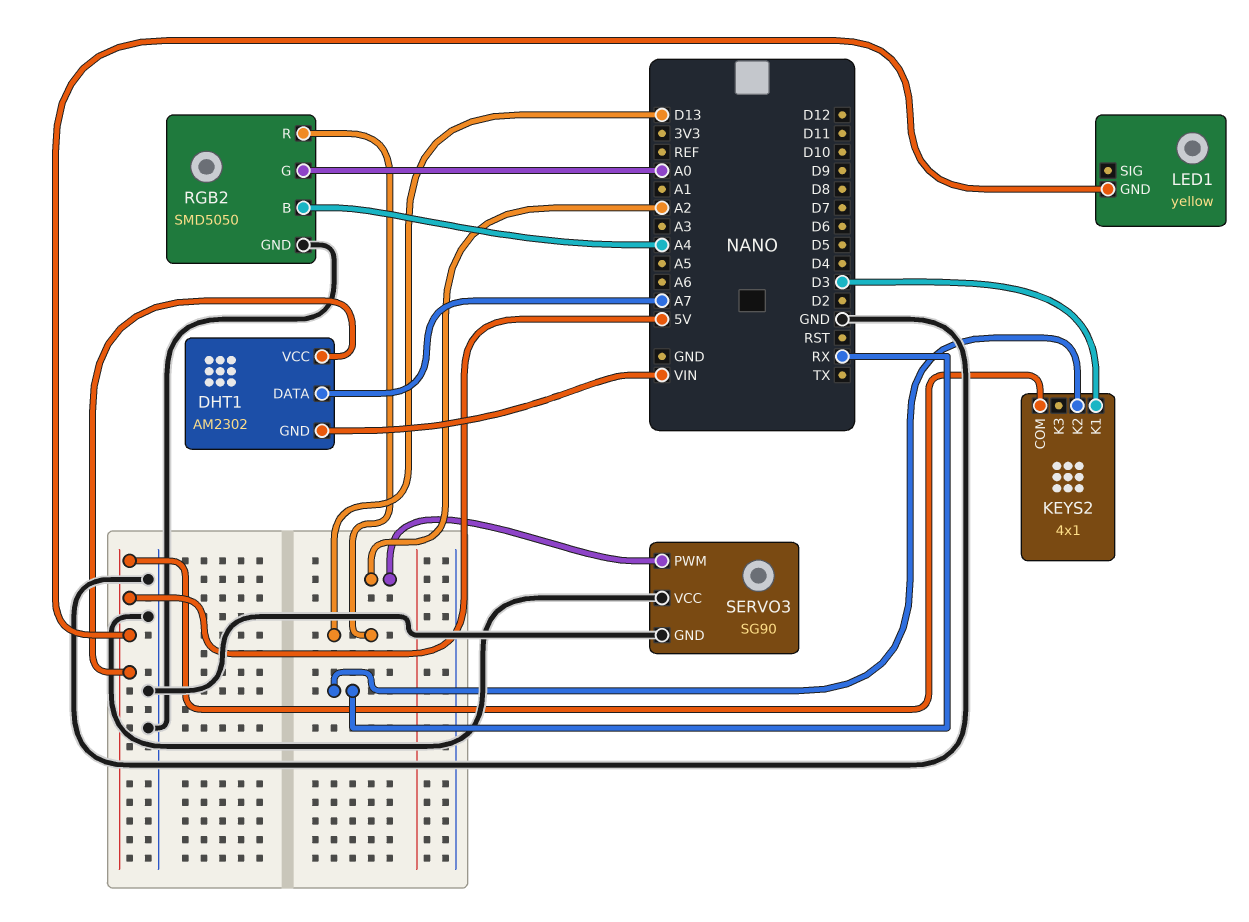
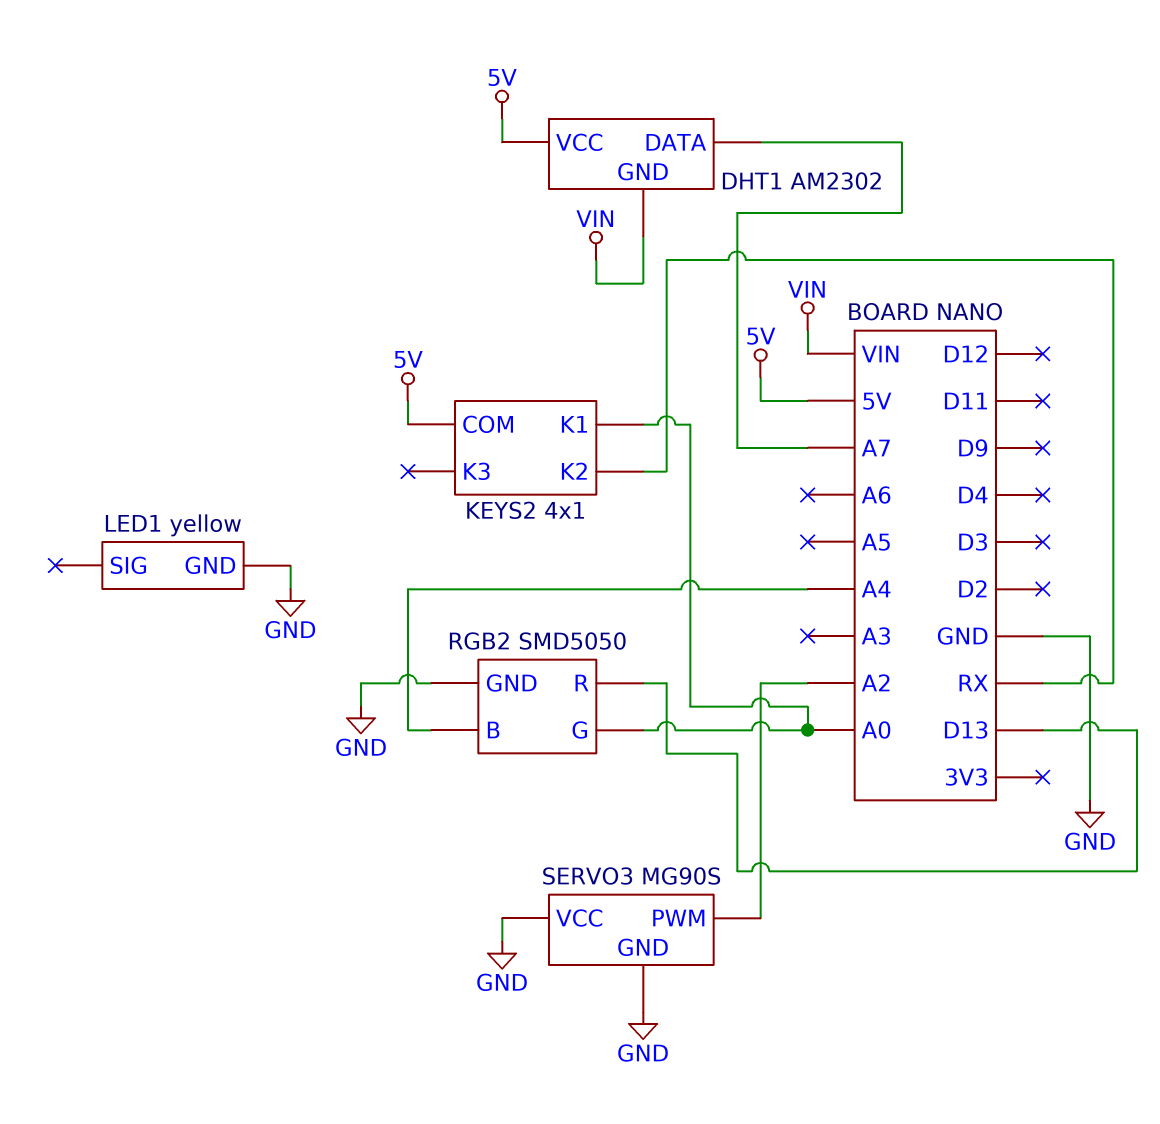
KEYS2 pin K1: D3 -> A0
LED1 pin GND: 5V -> GND
SERVO3: SG90 -> MG90S

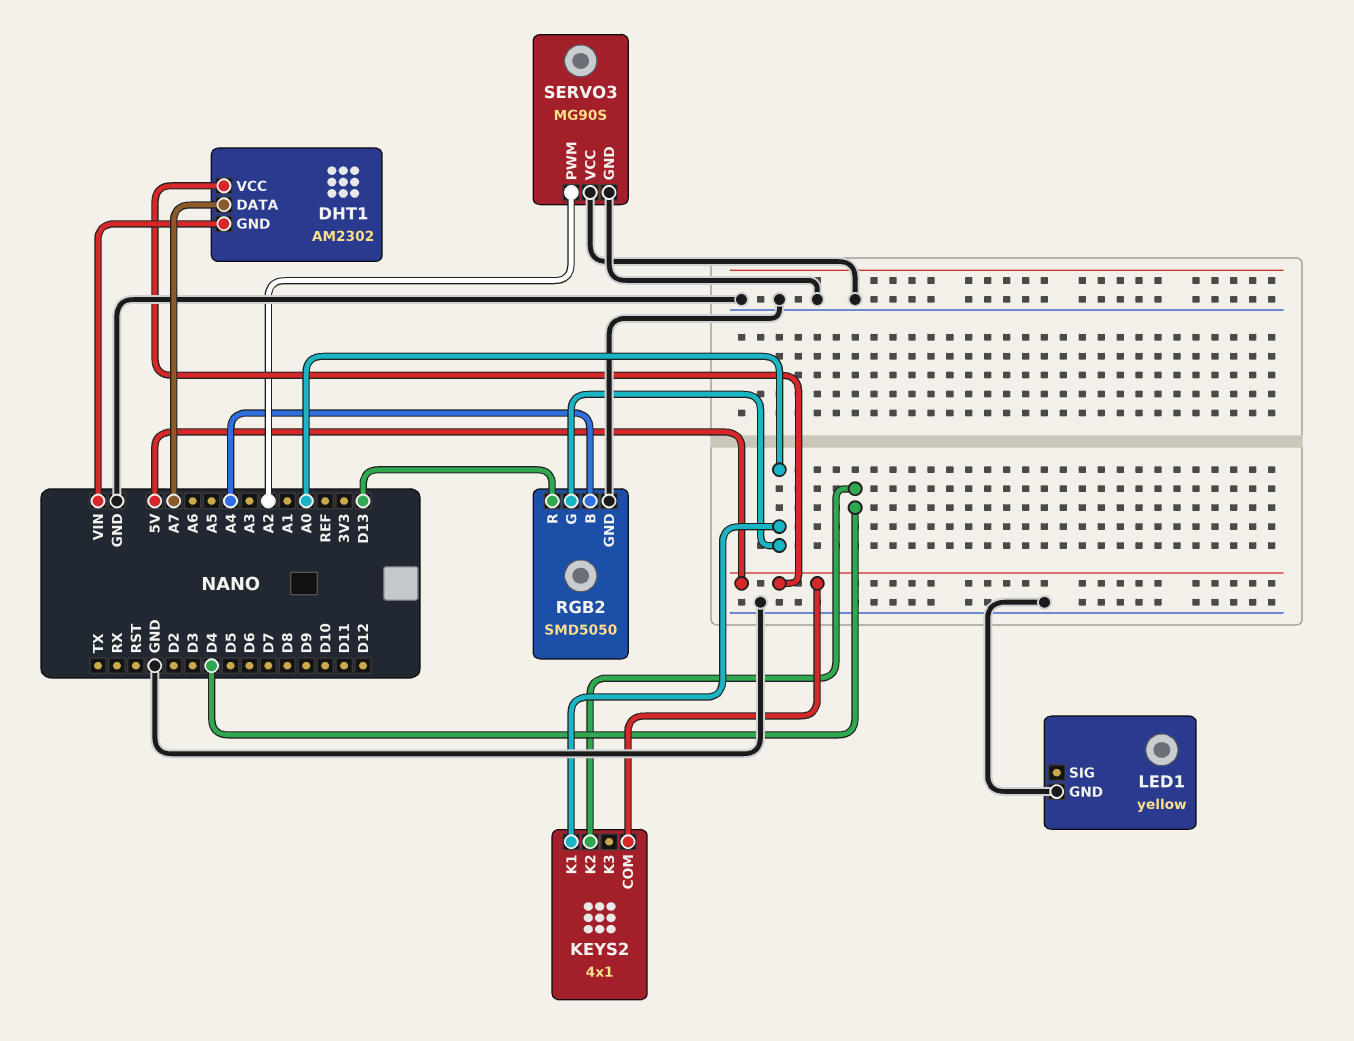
KEYS2 pin K2: RX -> D4

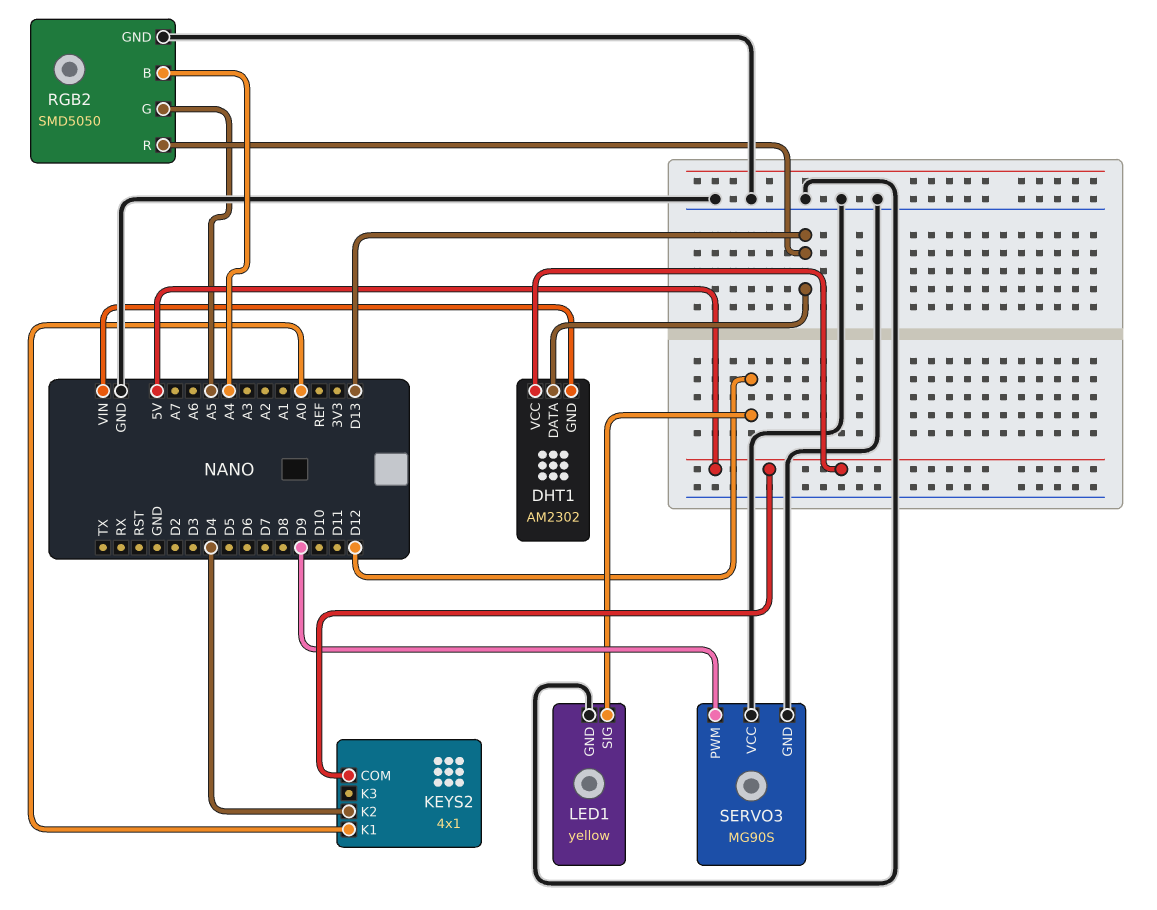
DHT1 pin DATA: A7 -> D13
LED1 pin SIG: none -> D12
RGB2 pin G: A0 -> A5
SERVO3 pin PWM: A2 -> D9

